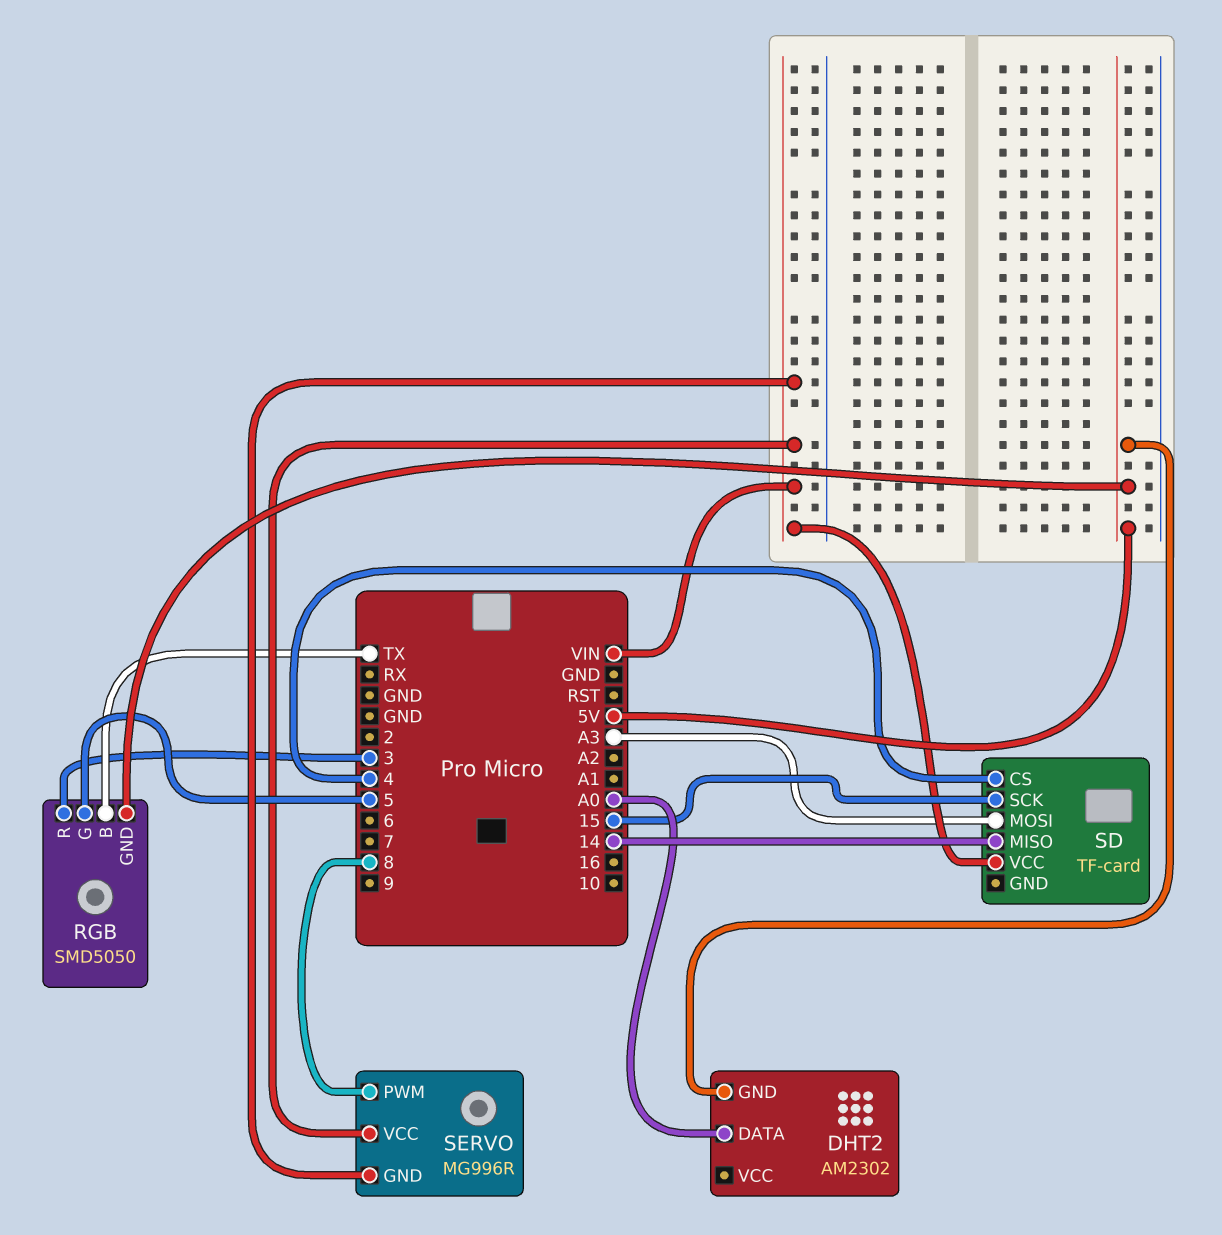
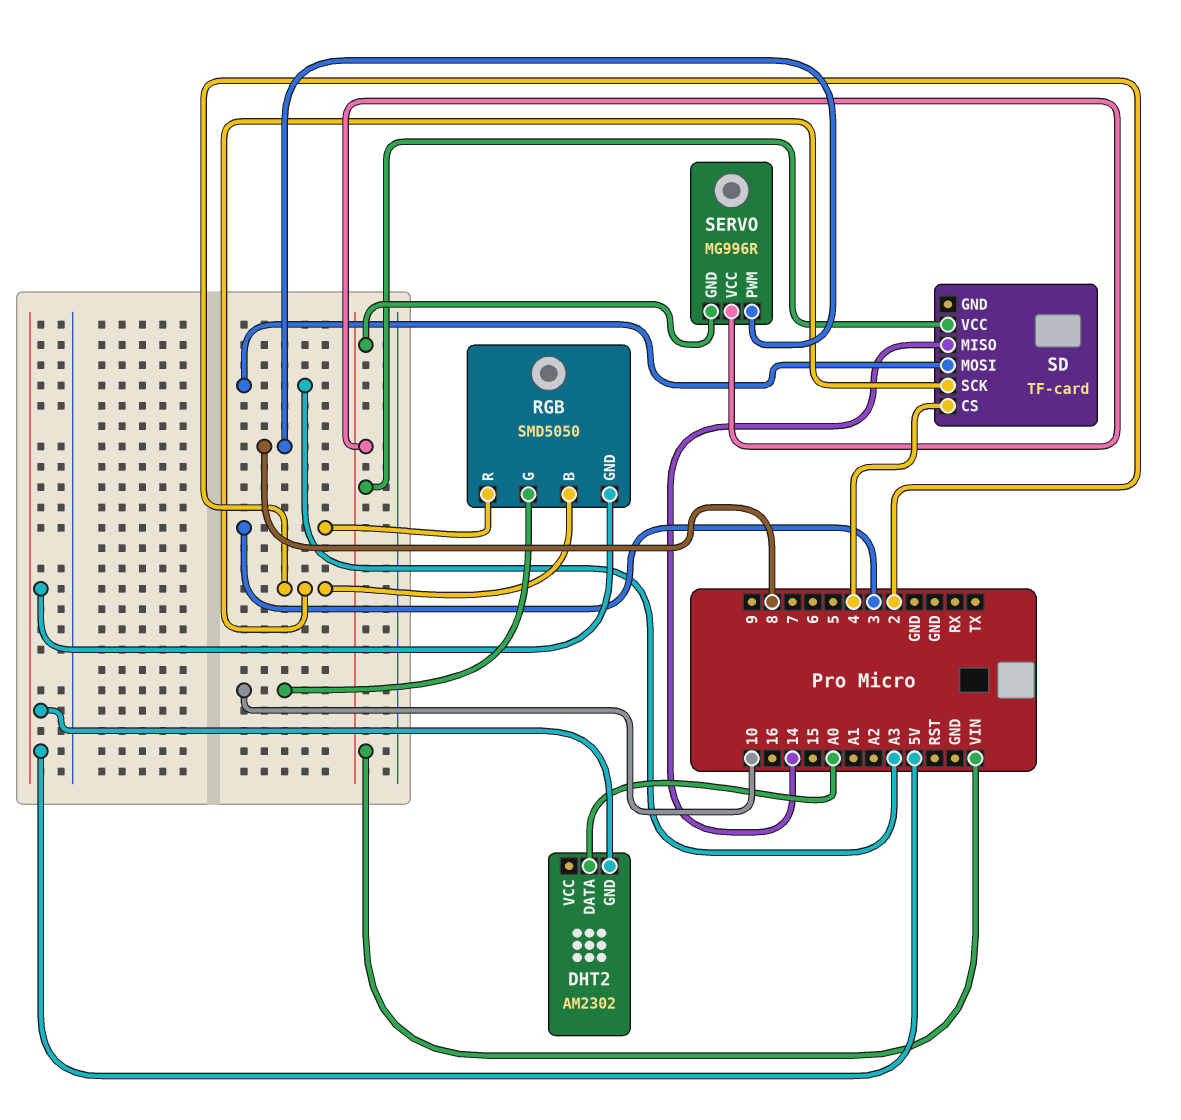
RGB pin B: TX -> 2
RGB pin G: 5 -> 10
SD pin SCK: 15 -> 2

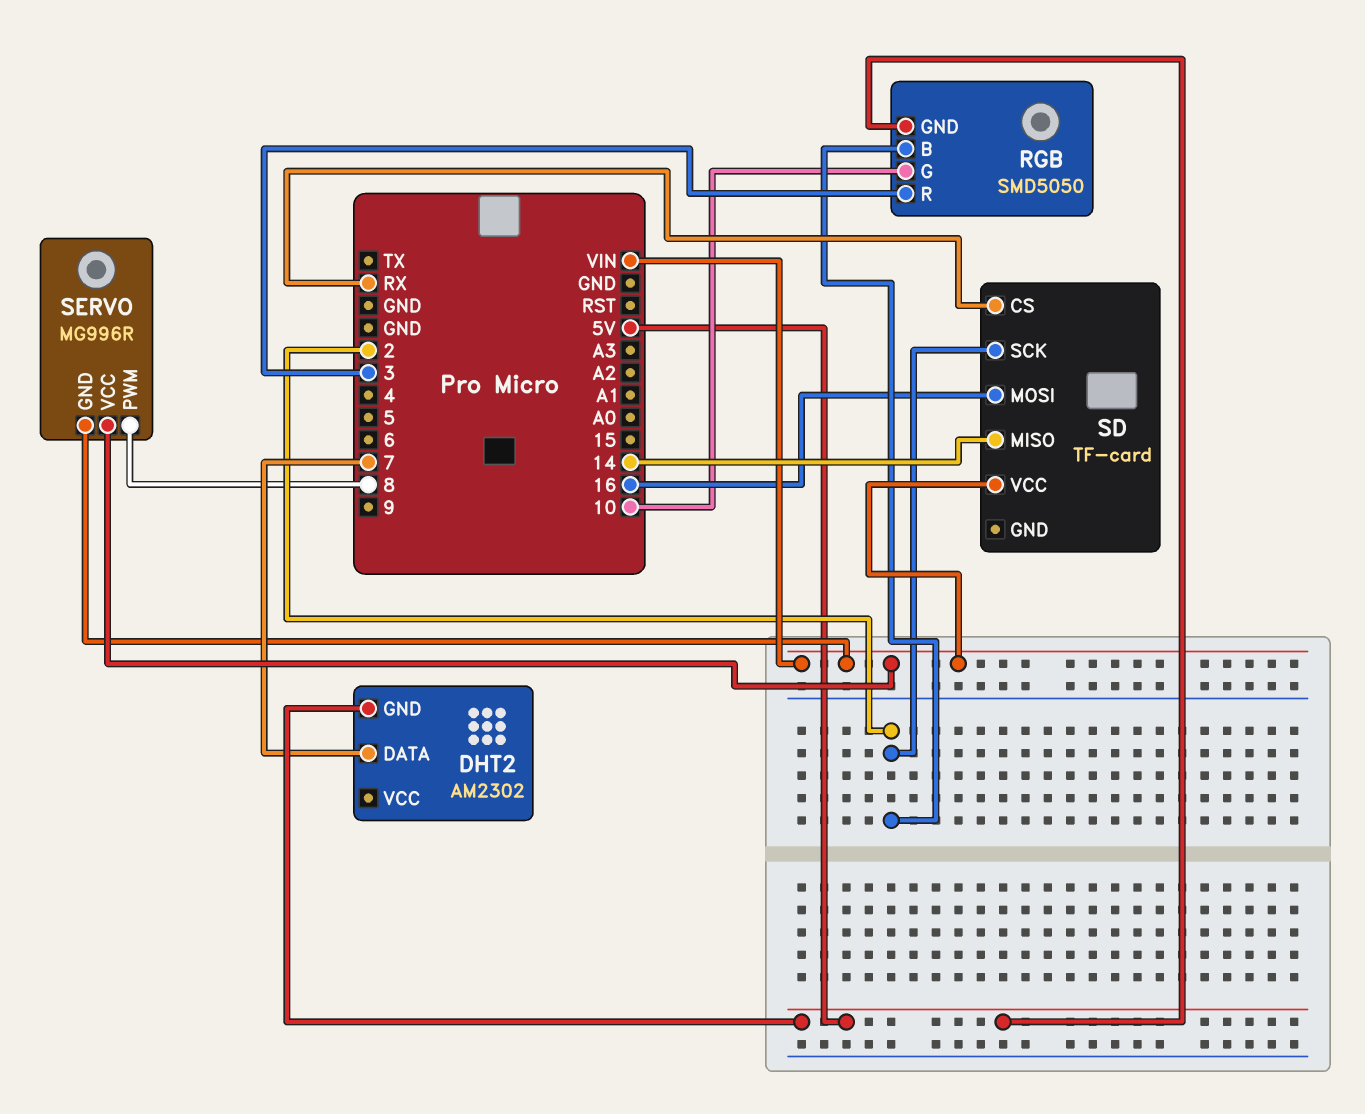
DHT2 pin DATA: A0 -> 7
SD pin CS: 4 -> RX
SD pin MOSI: A3 -> 16

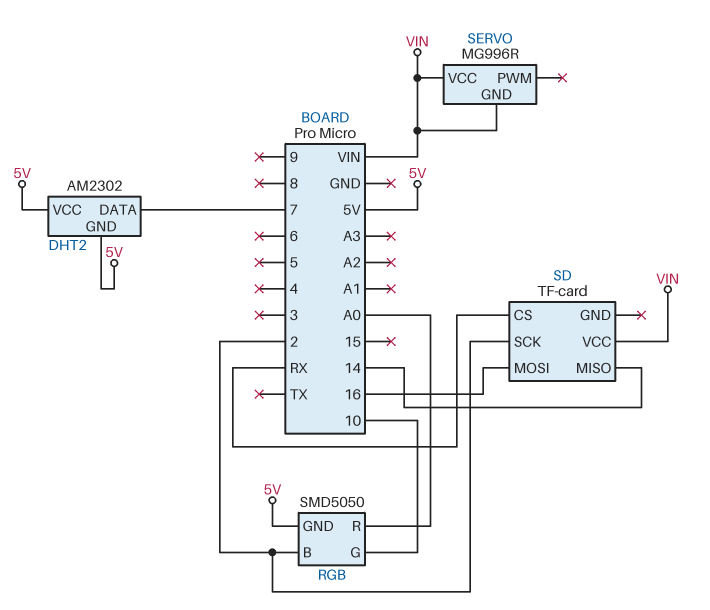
DHT2 pin VCC: none -> 5V
RGB pin R: 3 -> A0
SERVO pin PWM: 8 -> none

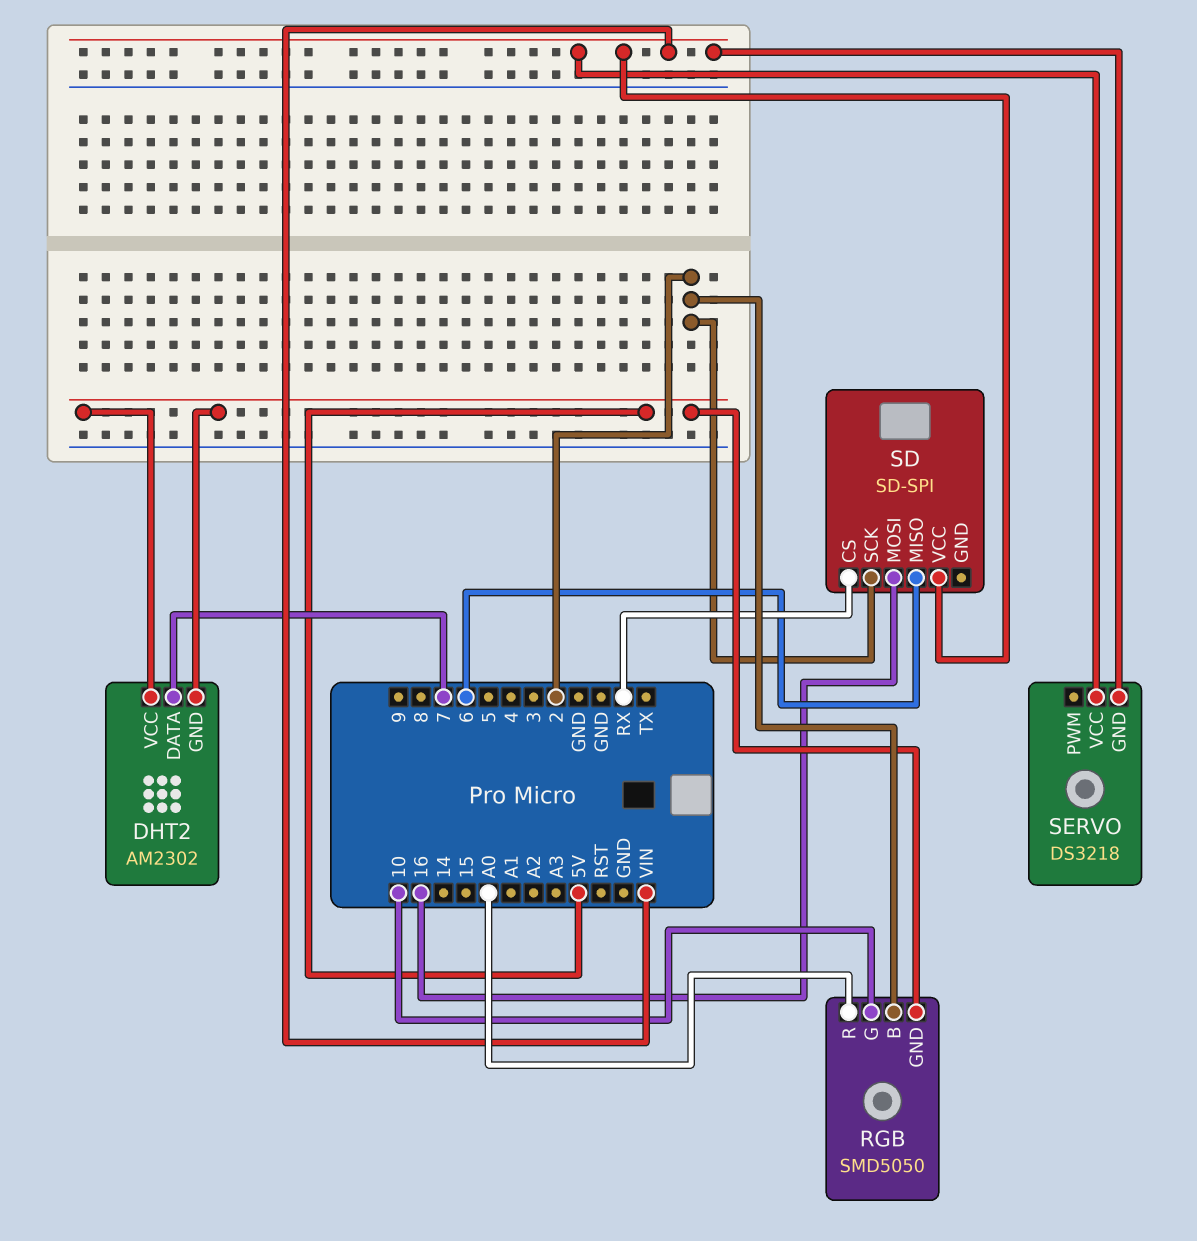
SD: TF-card -> SD-SPI
SD pin MISO: 14 -> 6
SERVO: MG996R -> DS3218

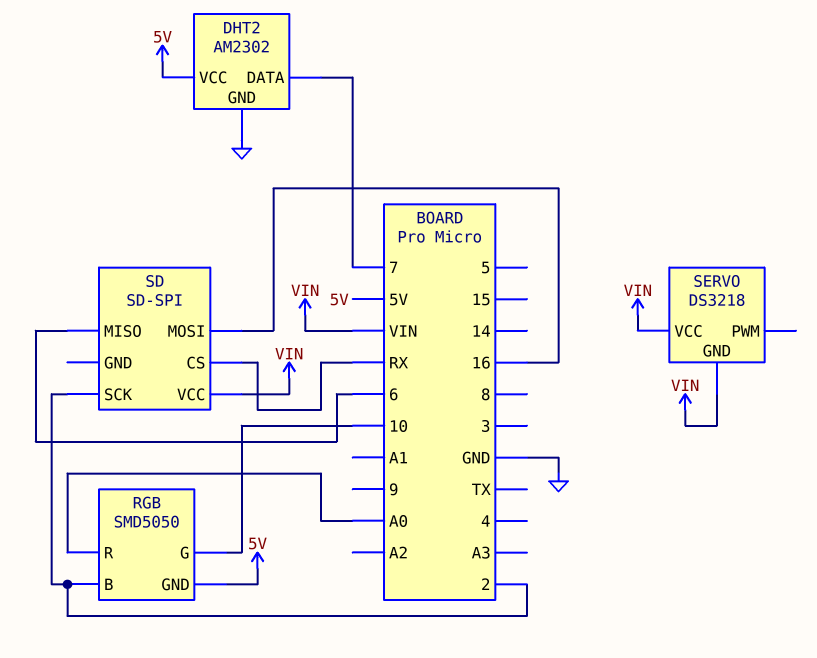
DHT2 pin GND: 5V -> GND

